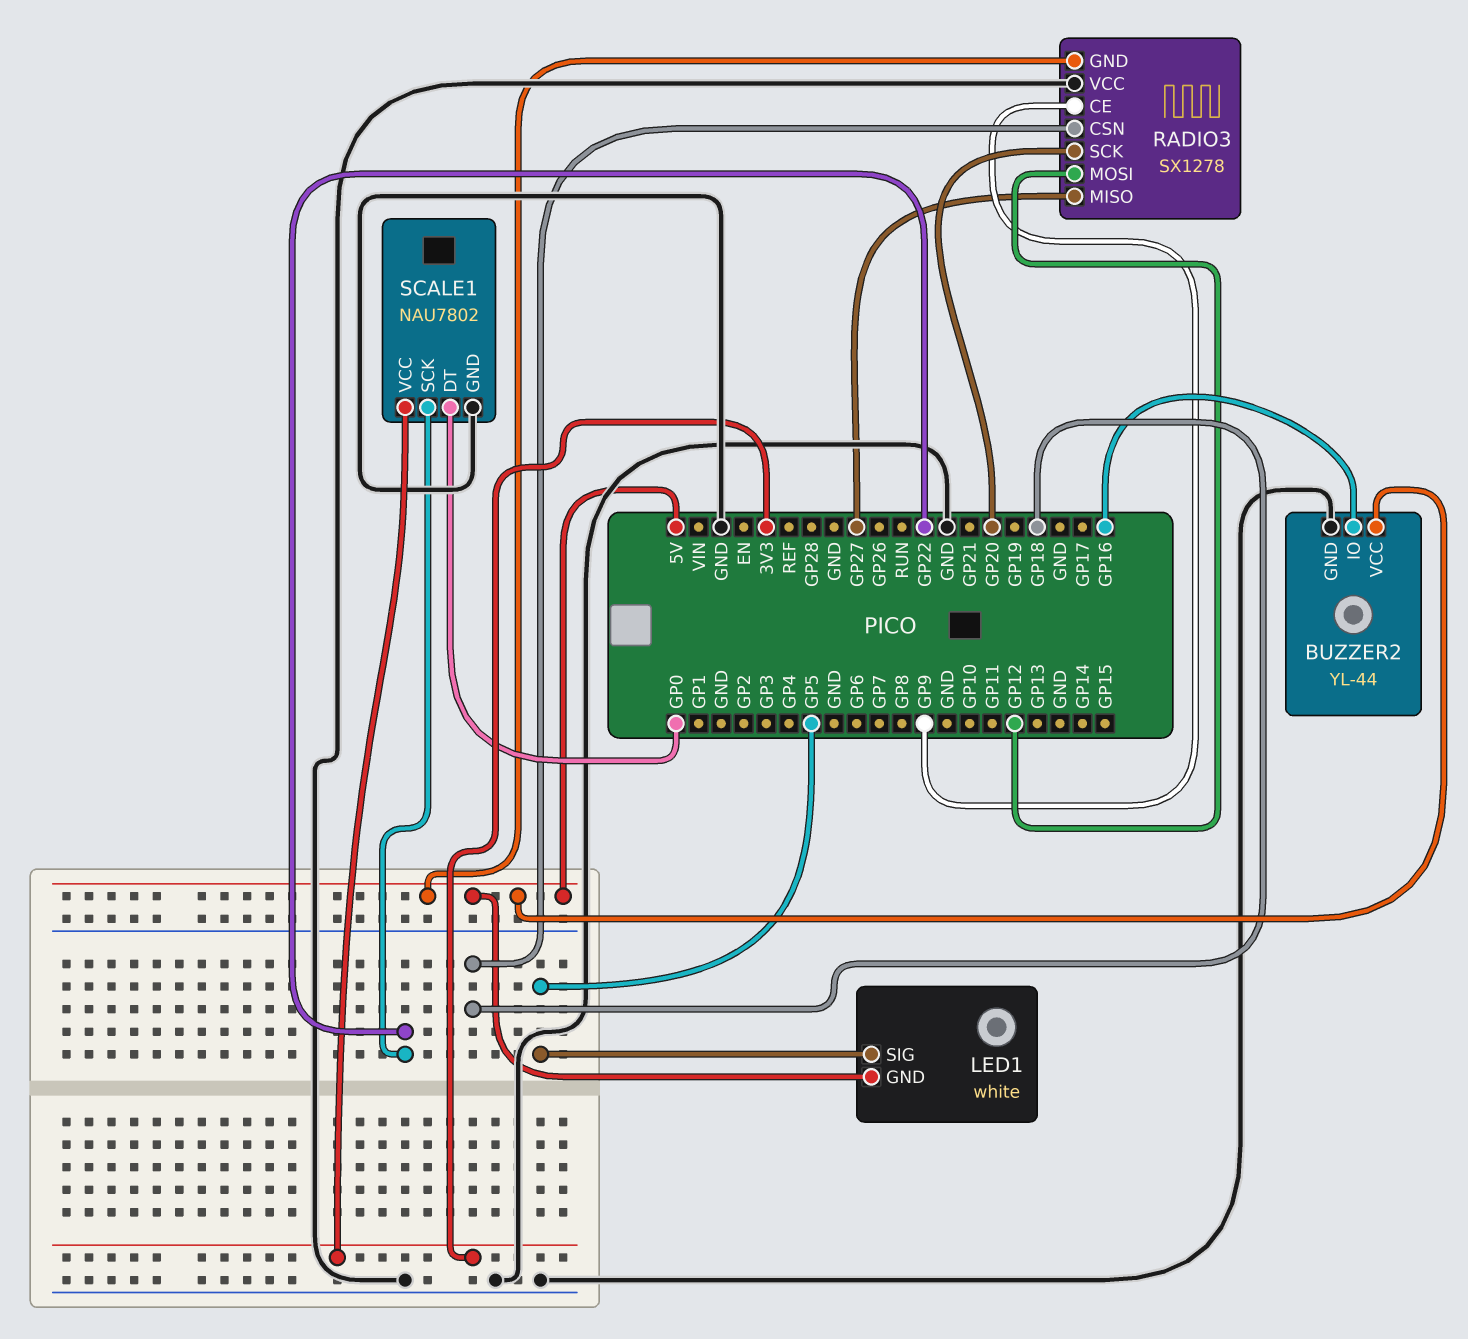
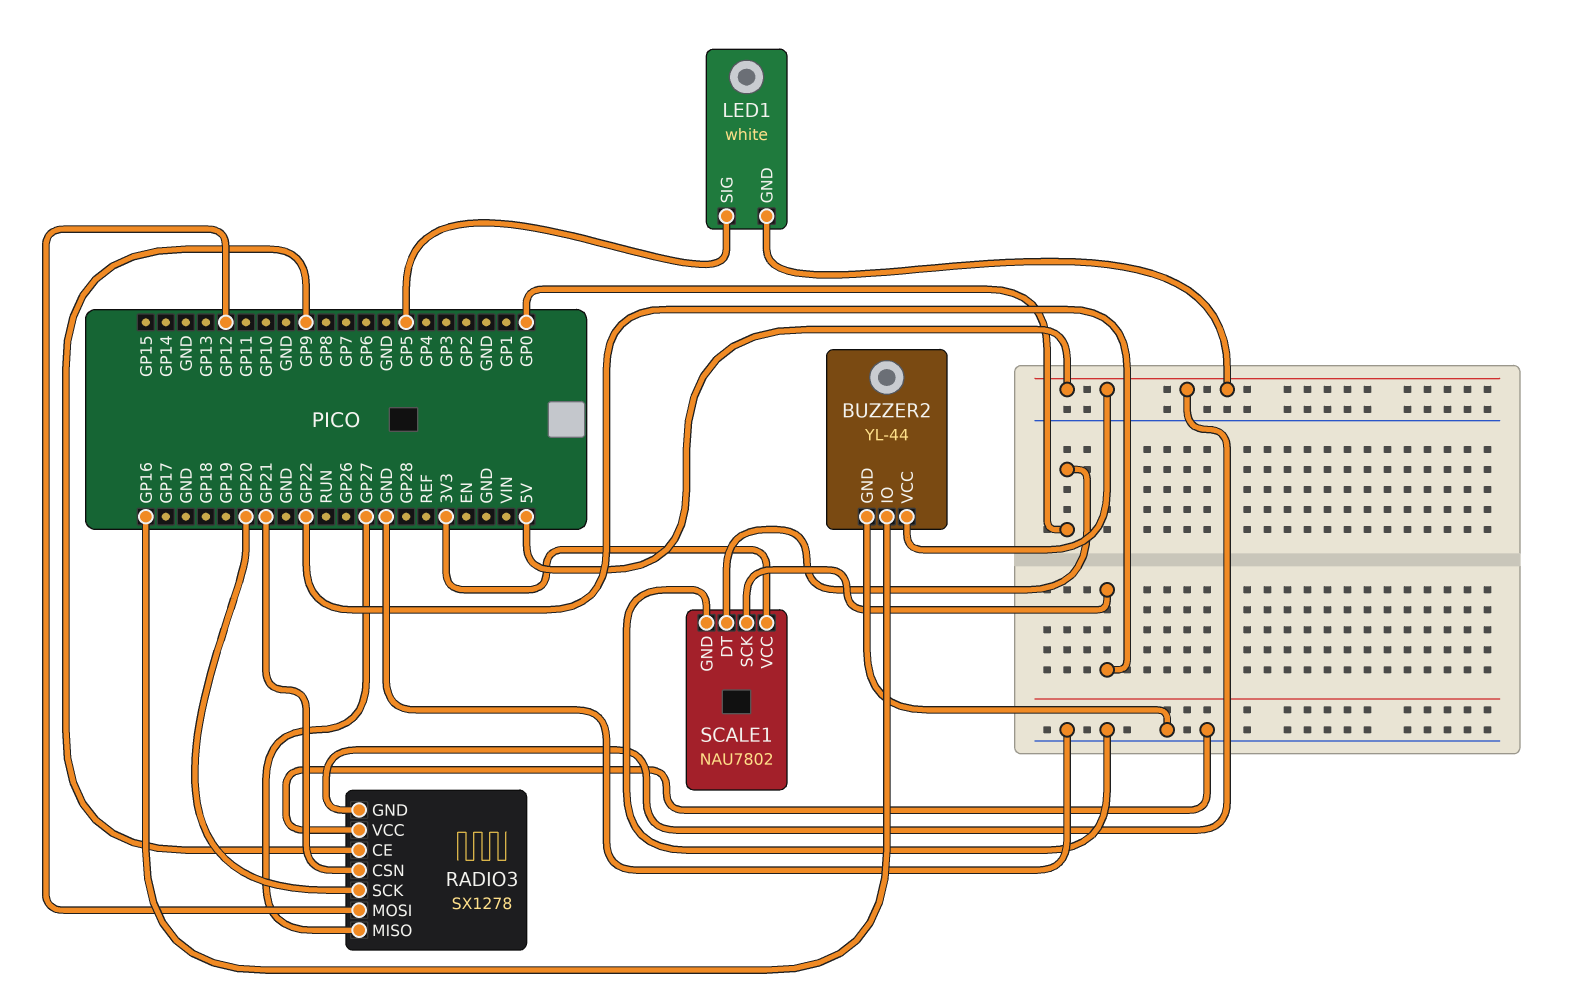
RADIO3 pin CSN: GP18 -> GP21

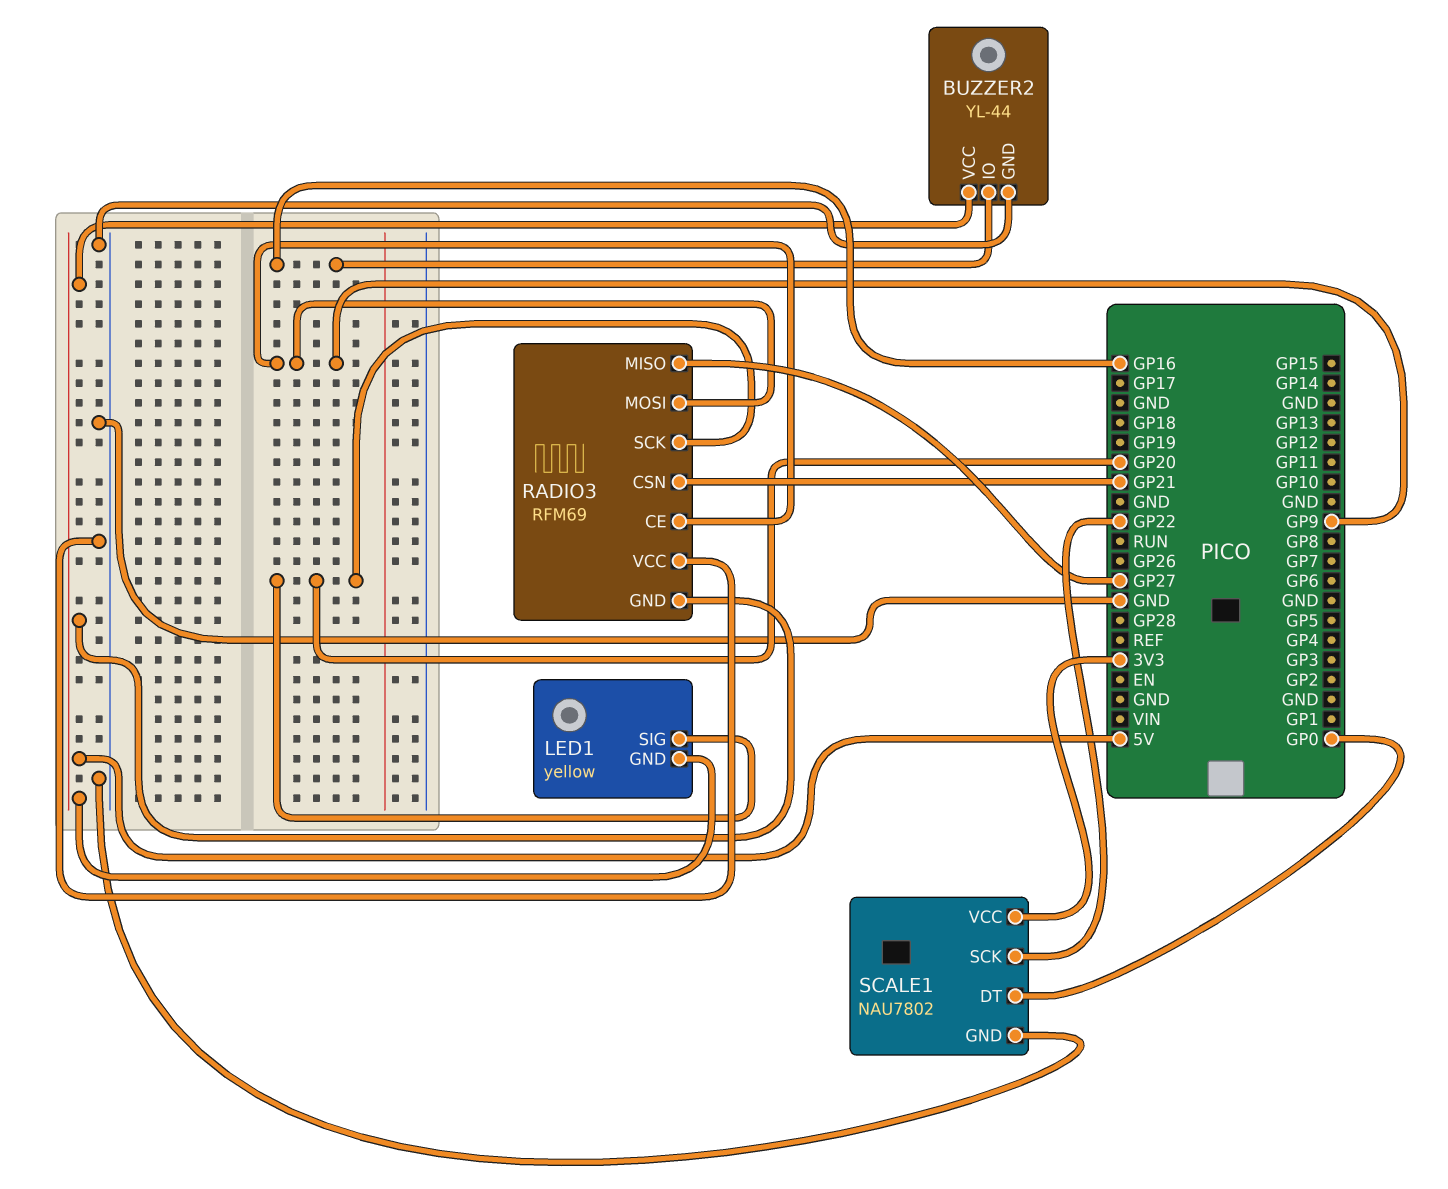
LED1: white -> yellow
LED1 pin SIG: GP5 -> GP20
RADIO3: SX1278 -> RFM69
RADIO3 pin MOSI: GP12 -> GP9

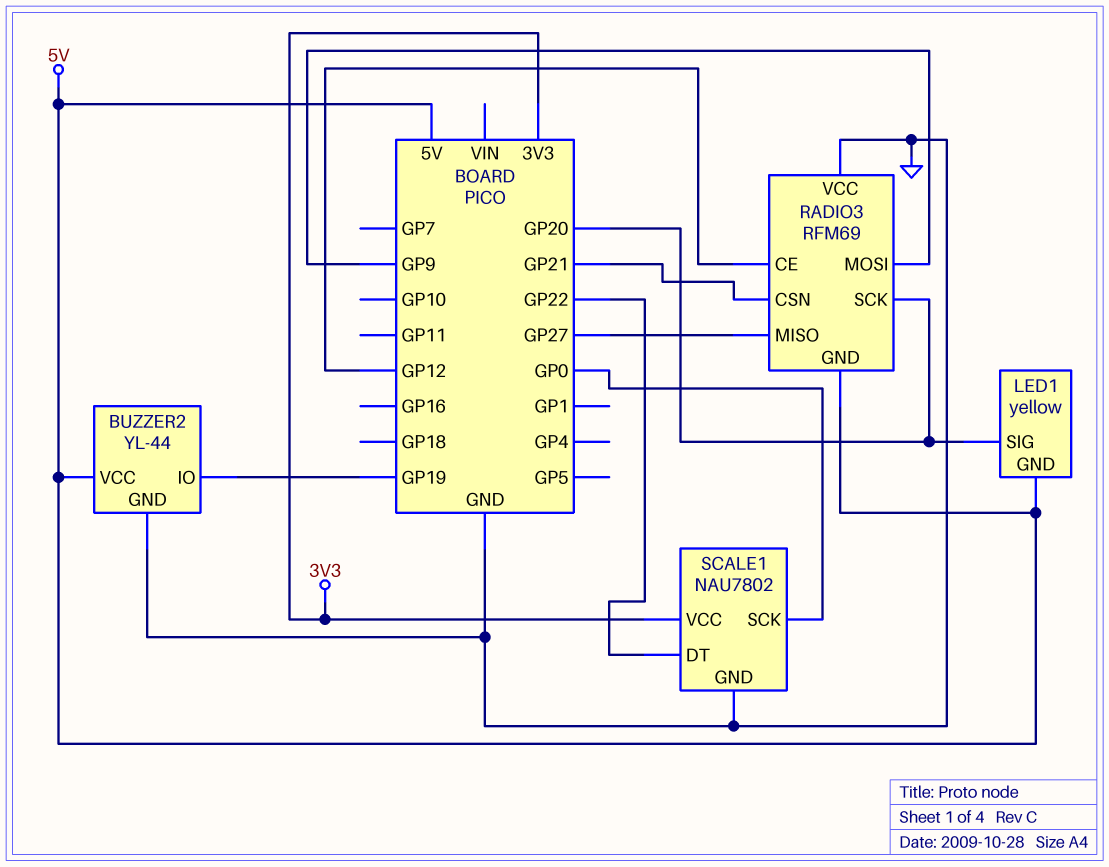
BUZZER2 pin IO: GP16 -> GP19
RADIO3 pin CE: GP9 -> GP12
SCALE1 pin DT: GP0 -> GP22
SCALE1 pin SCK: GP22 -> GP0

